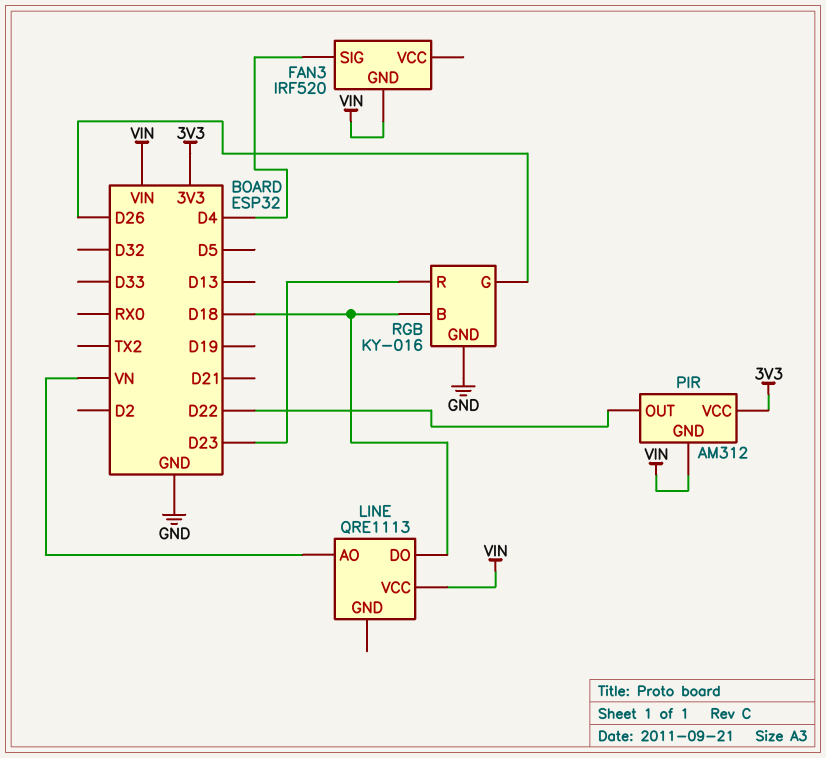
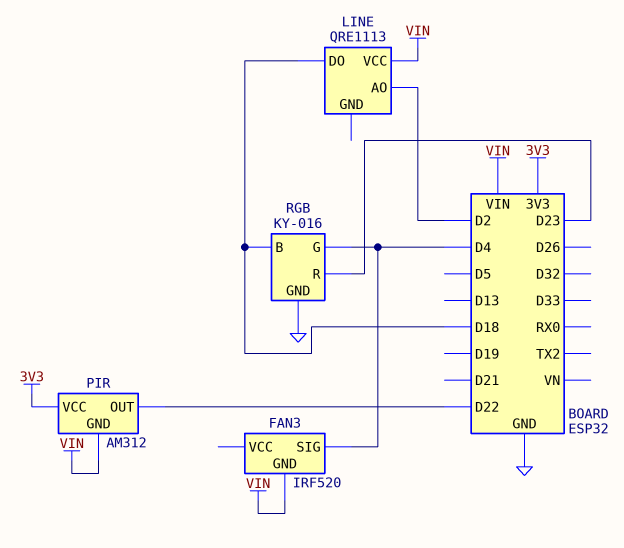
LINE pin AO: VN -> D2
RGB pin G: D26 -> D4

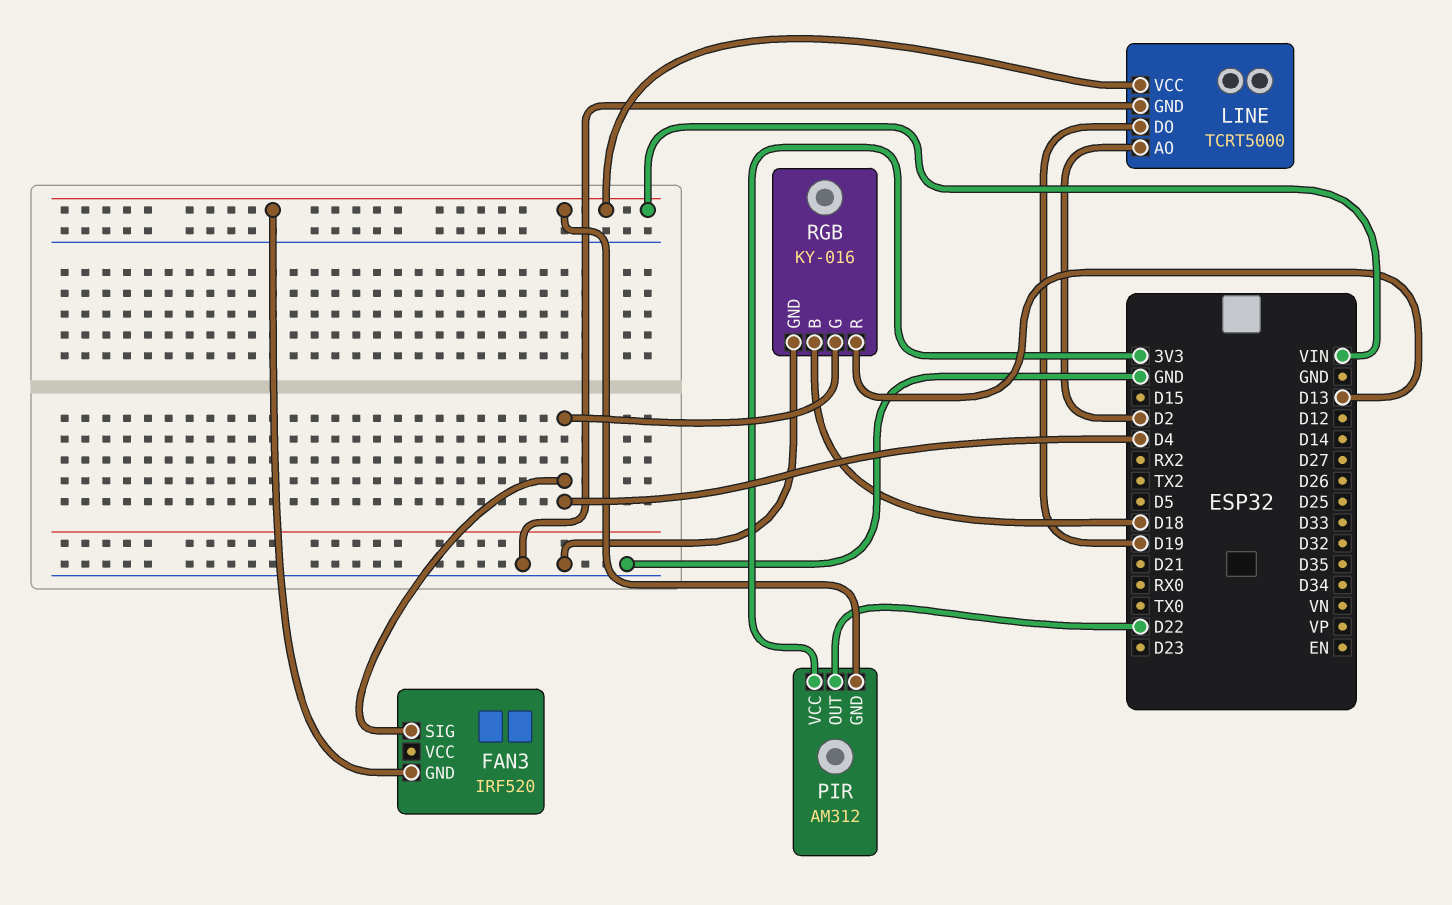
LINE: QRE1113 -> TCRT5000
LINE pin DO: D18 -> D19
LINE pin GND: none -> GND
RGB pin R: D23 -> D13

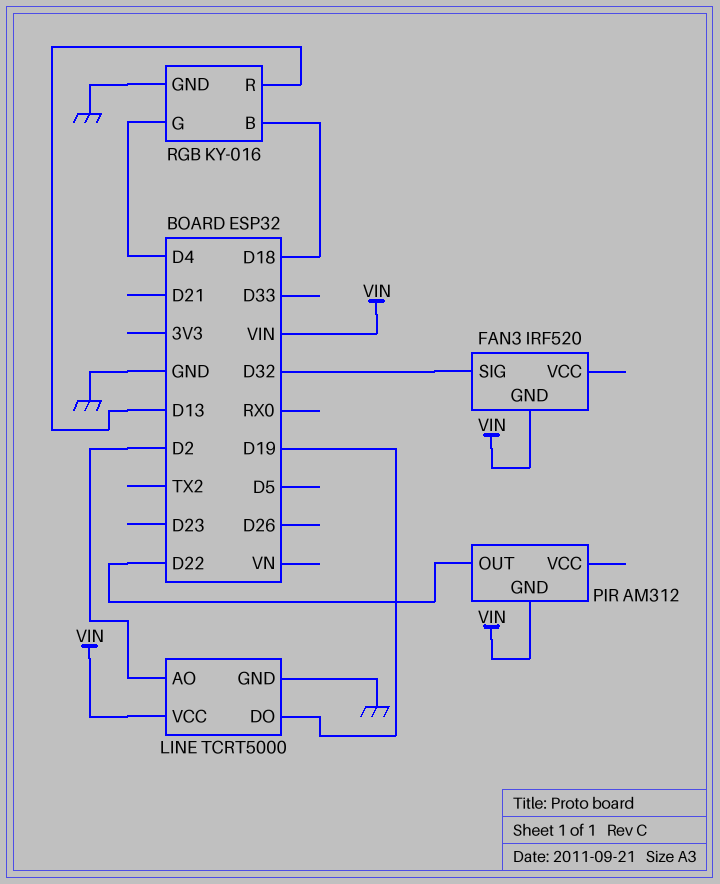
FAN3 pin SIG: D4 -> D32
PIR pin VCC: 3V3 -> none

